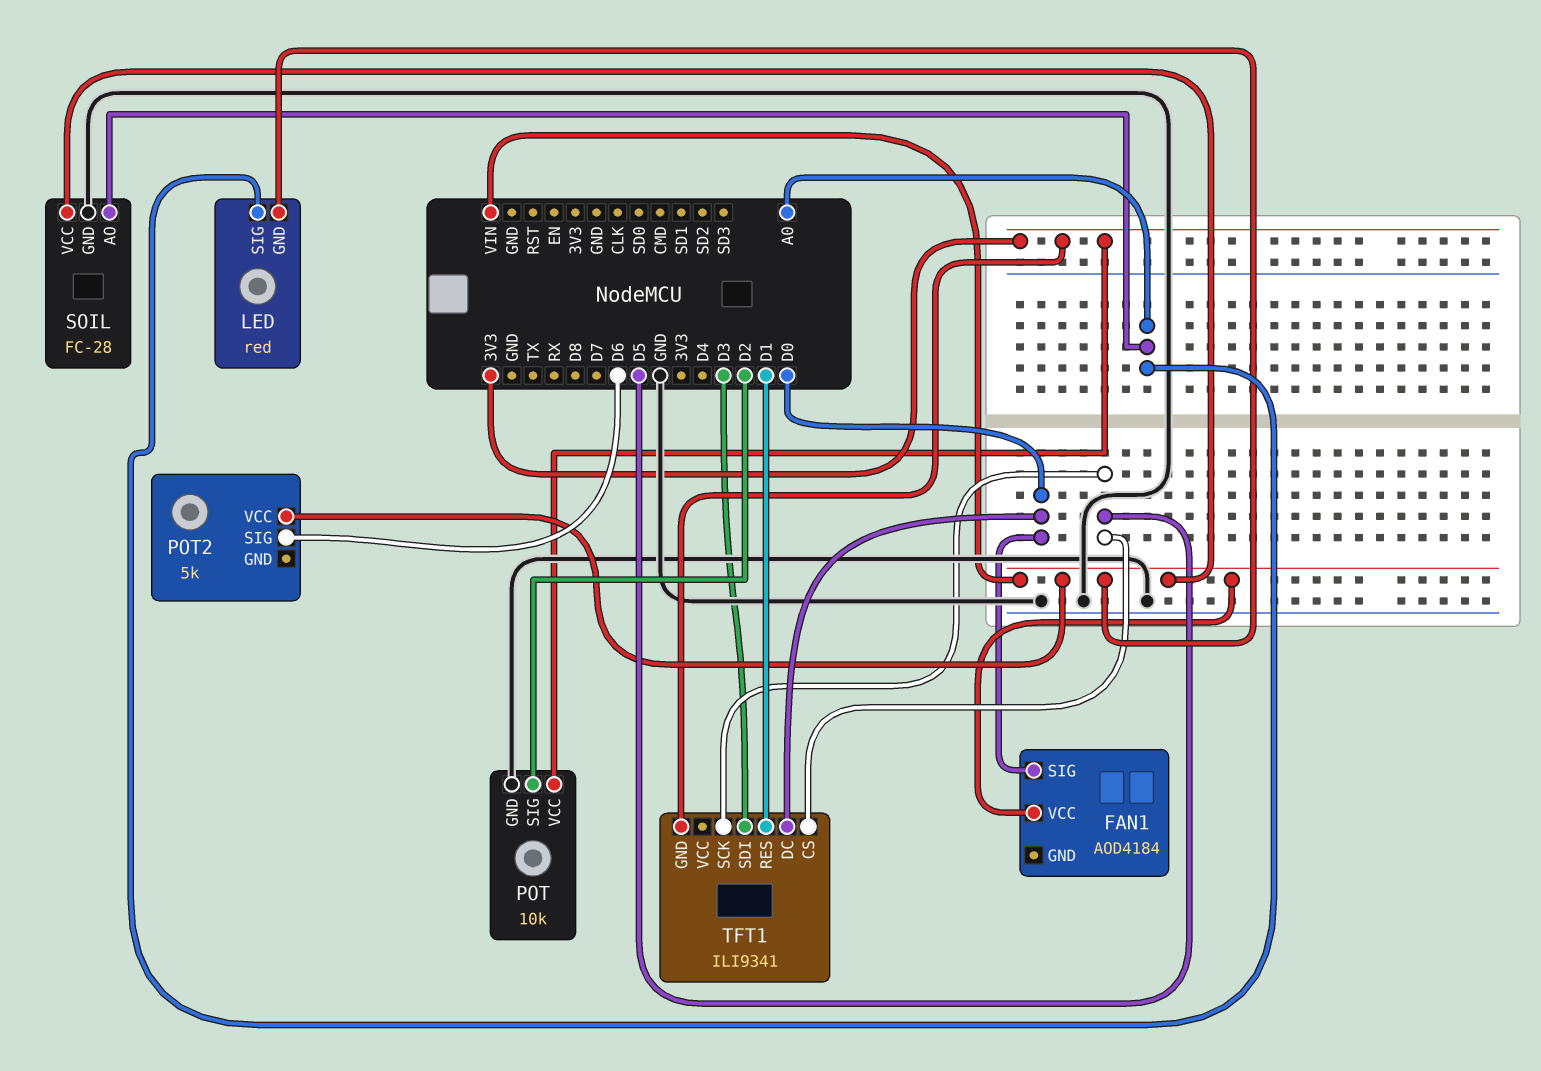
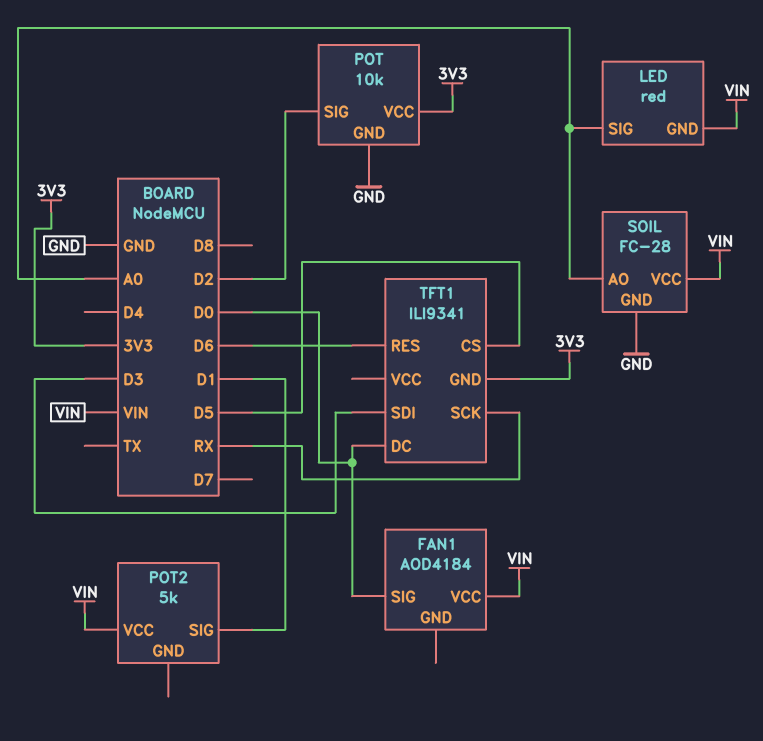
POT2 pin SIG: D6 -> D1
TFT1 pin RES: D1 -> D6
TFT1 pin SCK: D5 -> RX

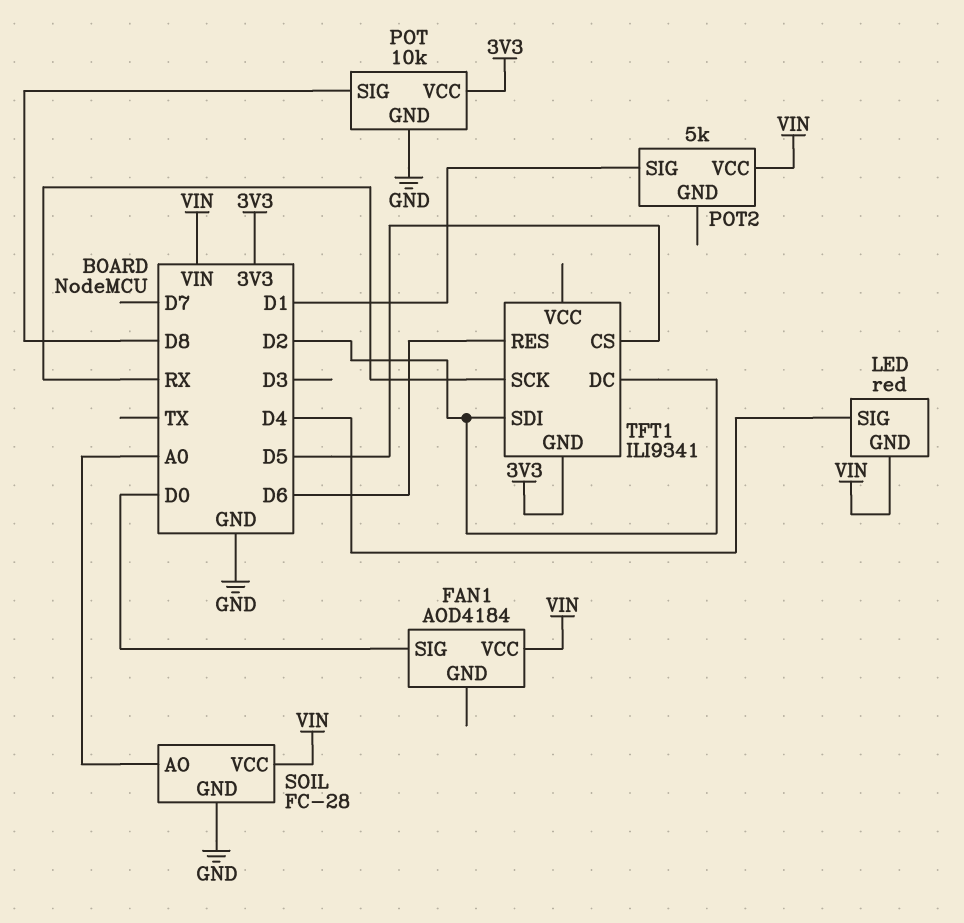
LED pin SIG: A0 -> D4
POT pin SIG: D2 -> D8
TFT1 pin DC: D0 -> D2
TFT1 pin SDI: D3 -> D2

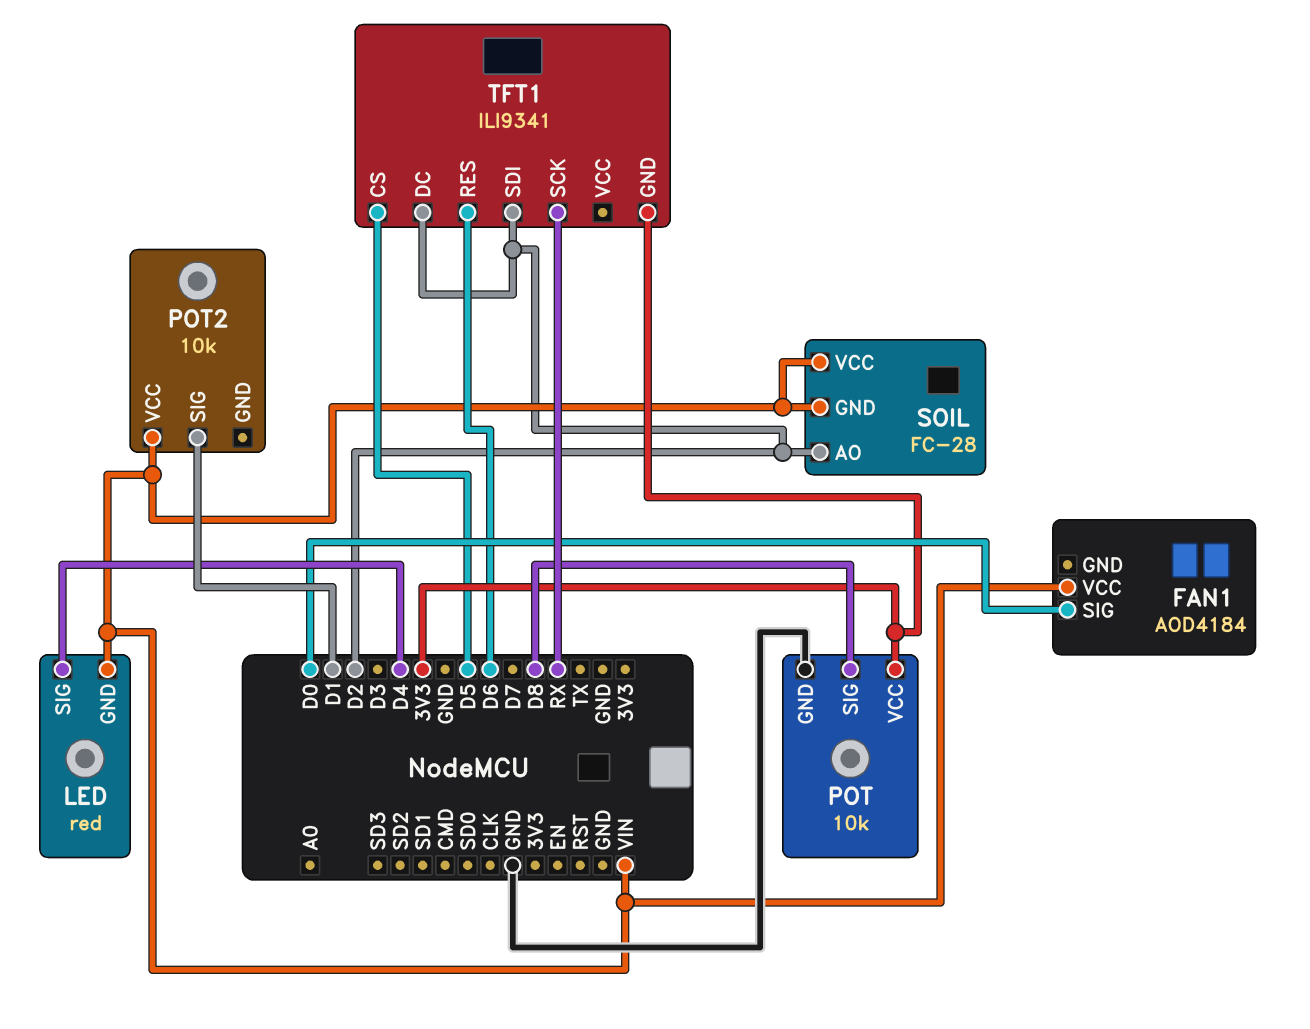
POT2: 5k -> 10k
SOIL pin AO: A0 -> D2
SOIL pin GND: GND -> VIN

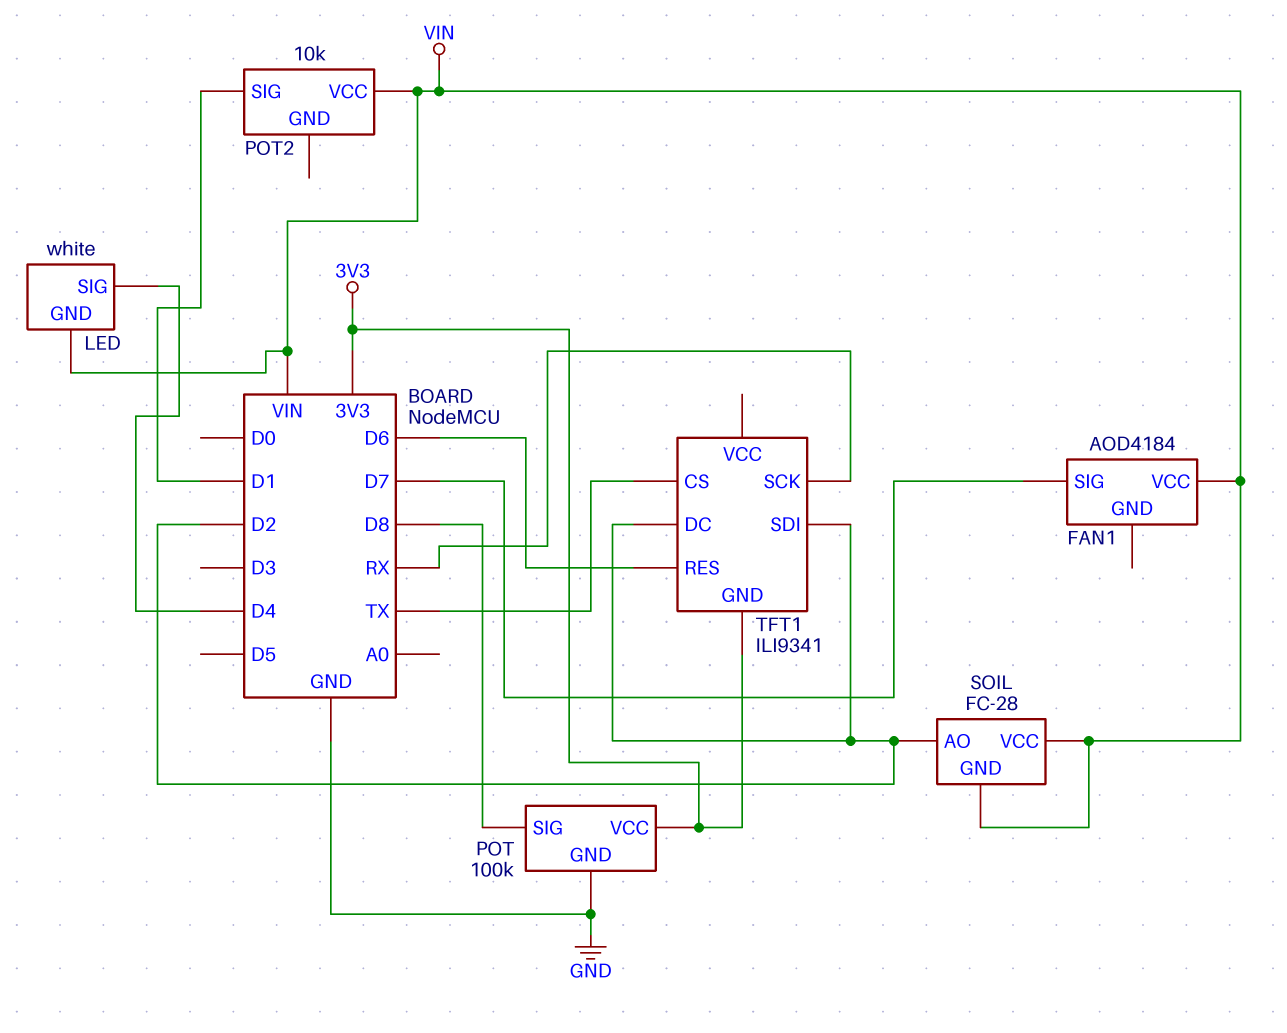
FAN1 pin SIG: D0 -> D7
LED: red -> white
POT: 10k -> 100k
TFT1 pin CS: D5 -> TX

